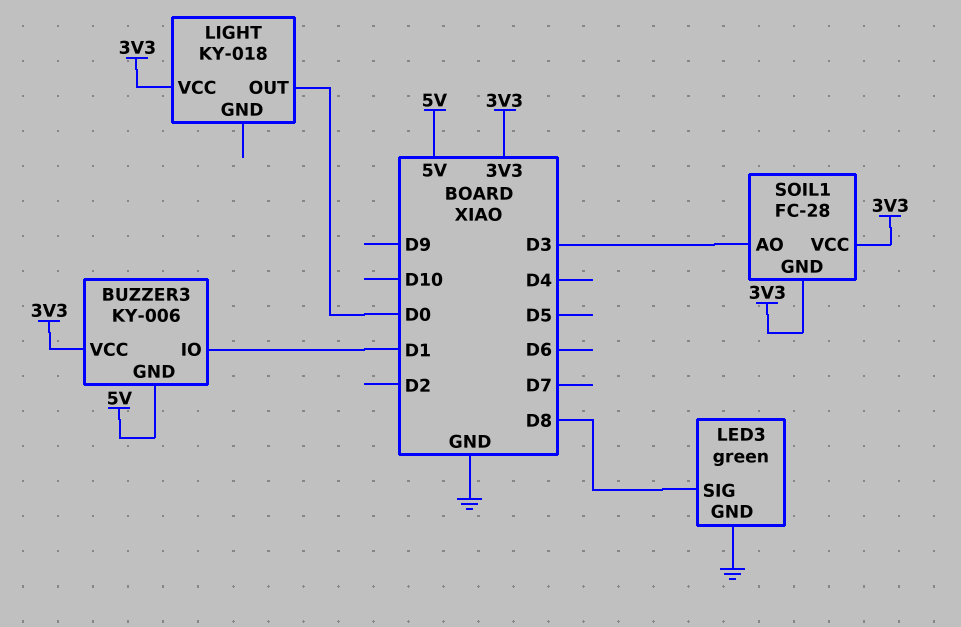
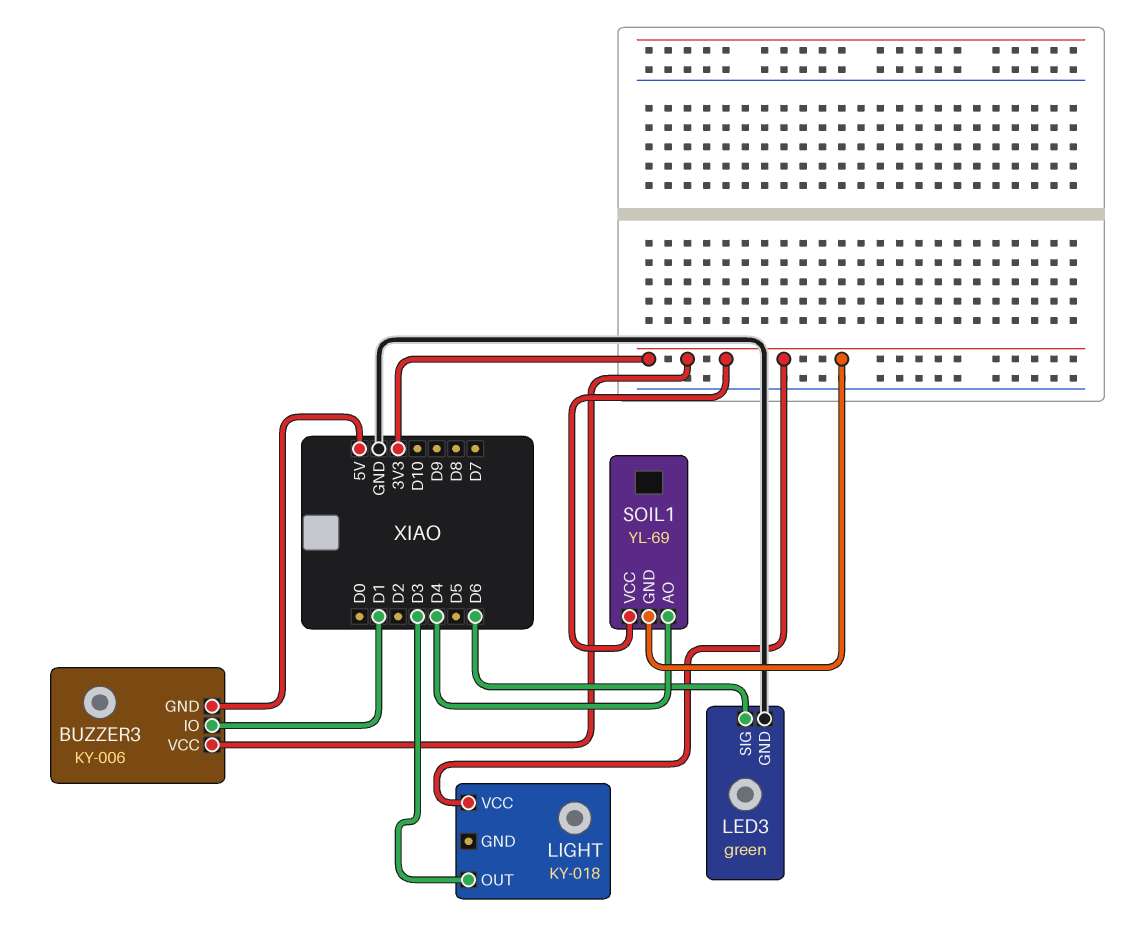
LED3 pin SIG: D8 -> D6
LIGHT pin OUT: D0 -> D3
SOIL1: FC-28 -> YL-69
SOIL1 pin AO: D3 -> D4

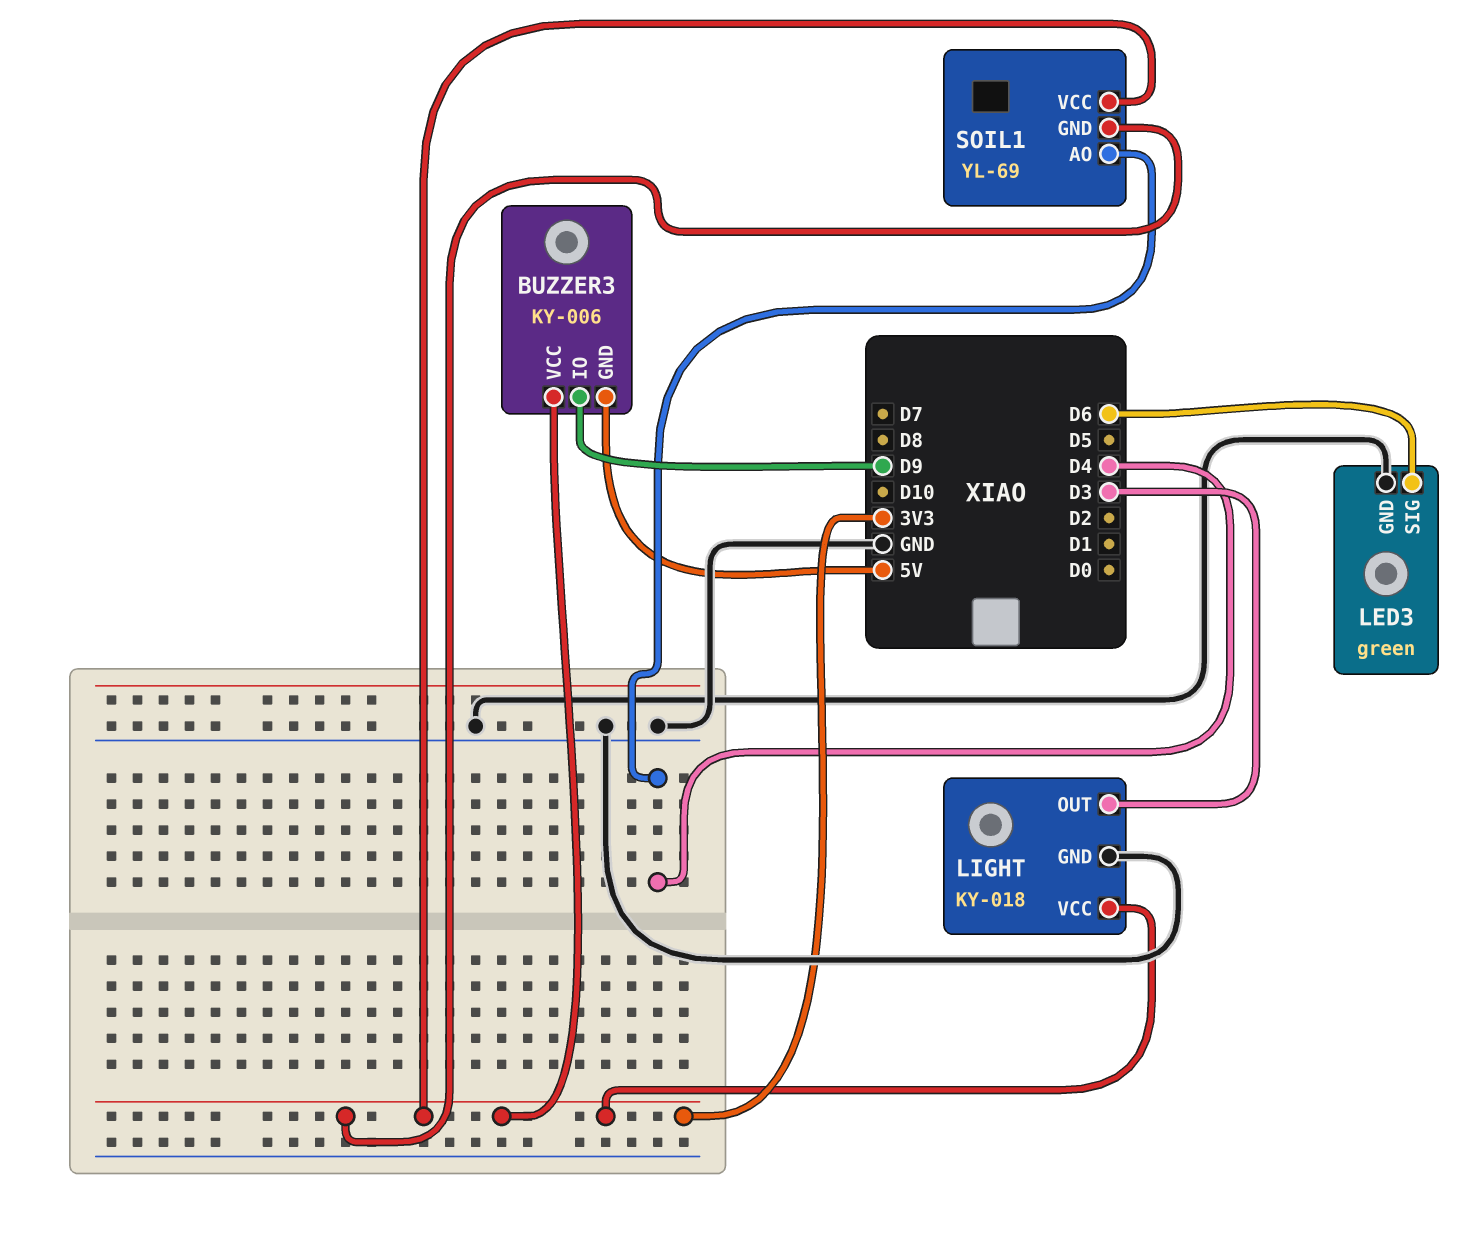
BUZZER3 pin IO: D1 -> D9
LIGHT pin GND: none -> GND

